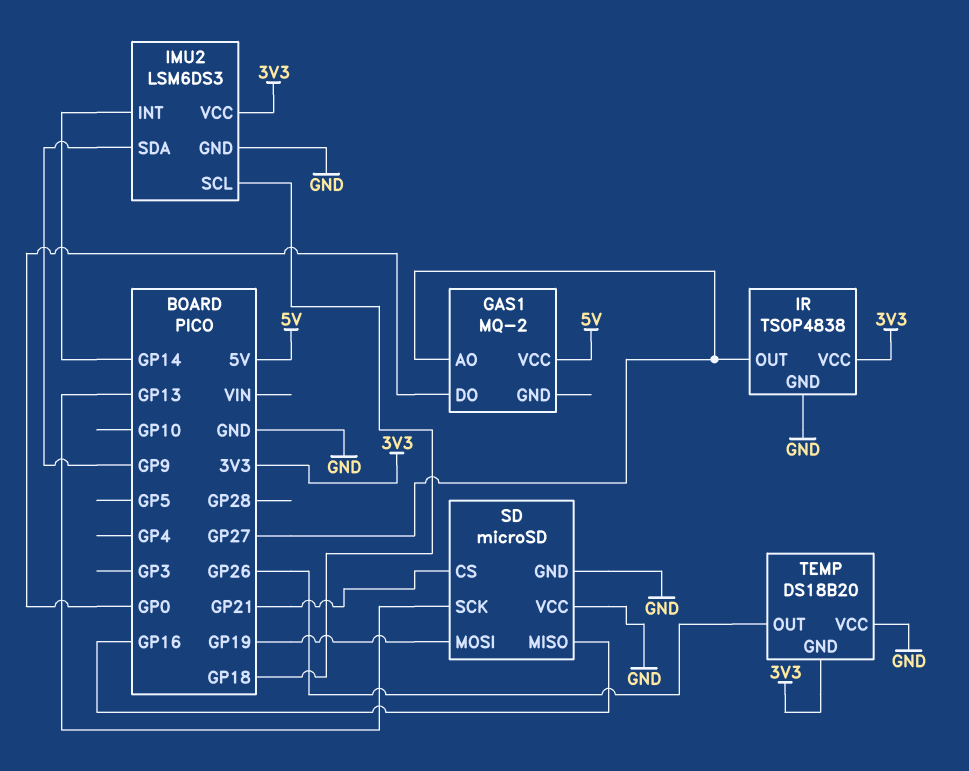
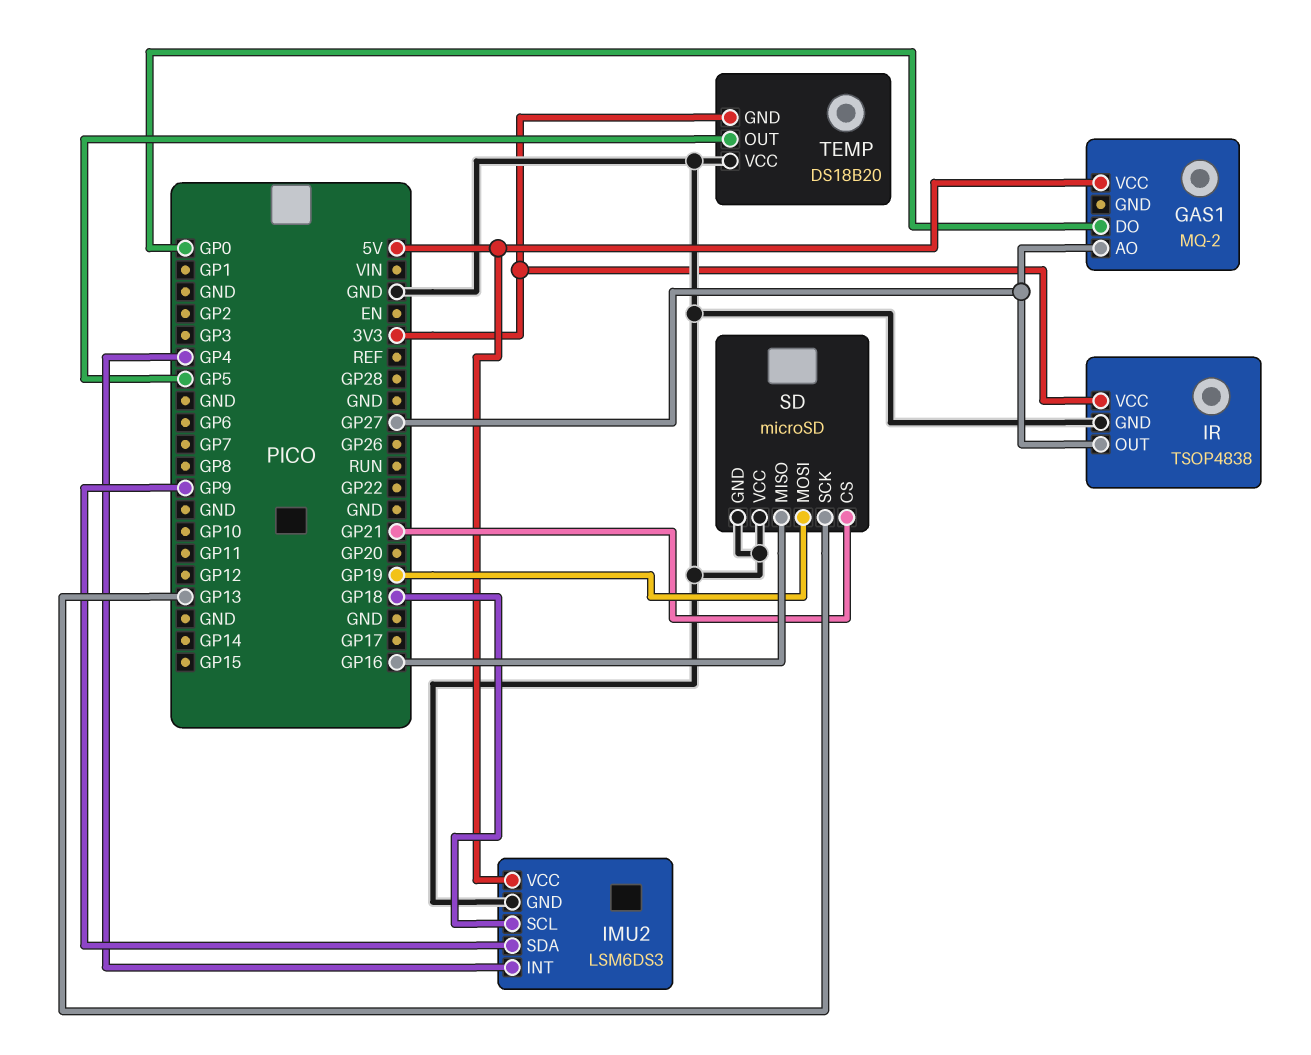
IMU2 pin INT: GP14 -> GP4
IMU2 pin VCC: 3V3 -> 5V
TEMP pin OUT: GP26 -> GP5

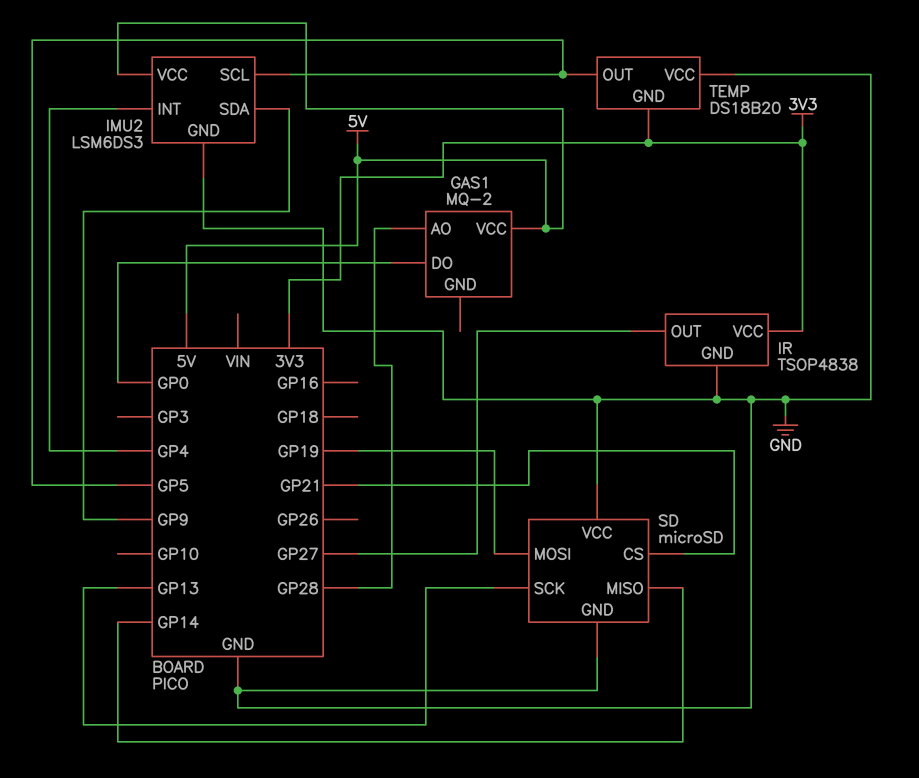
GAS1 pin AO: GP27 -> GP28
IMU2 pin SCL: GP18 -> GP5
SD pin MISO: GP16 -> GP14

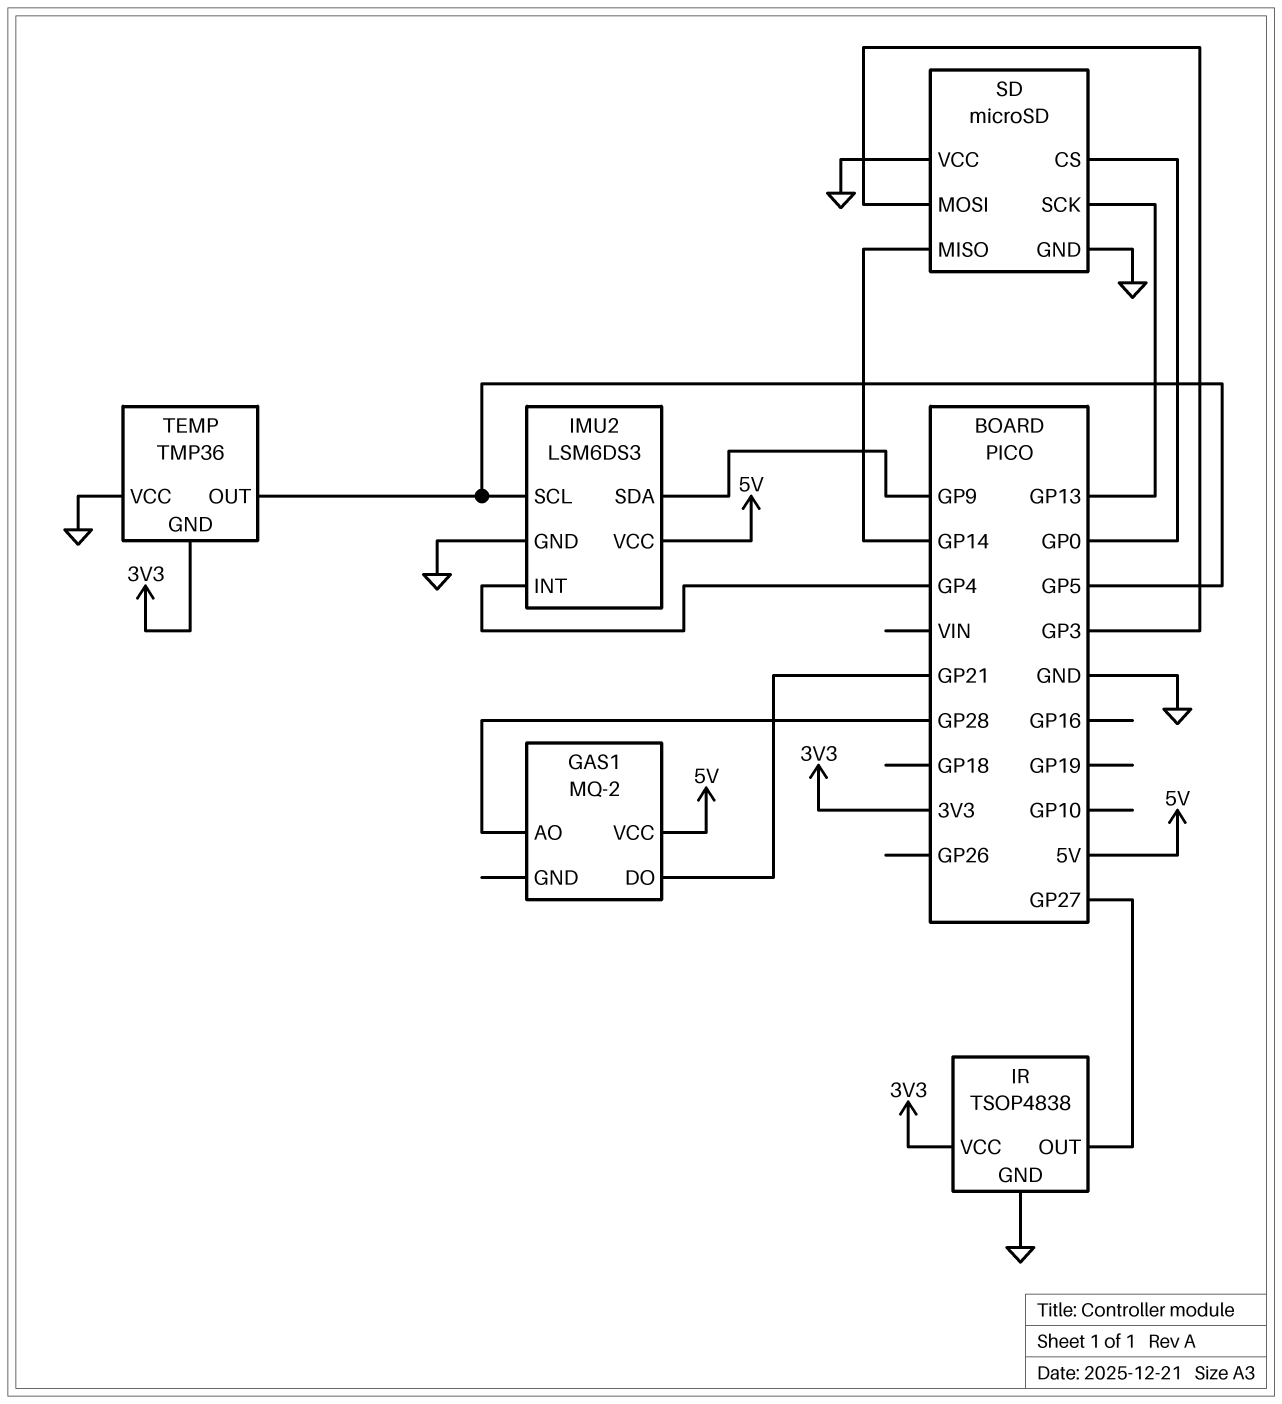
GAS1 pin DO: GP0 -> GP21
SD pin CS: GP21 -> GP0
SD pin MOSI: GP19 -> GP3
TEMP: DS18B20 -> TMP36

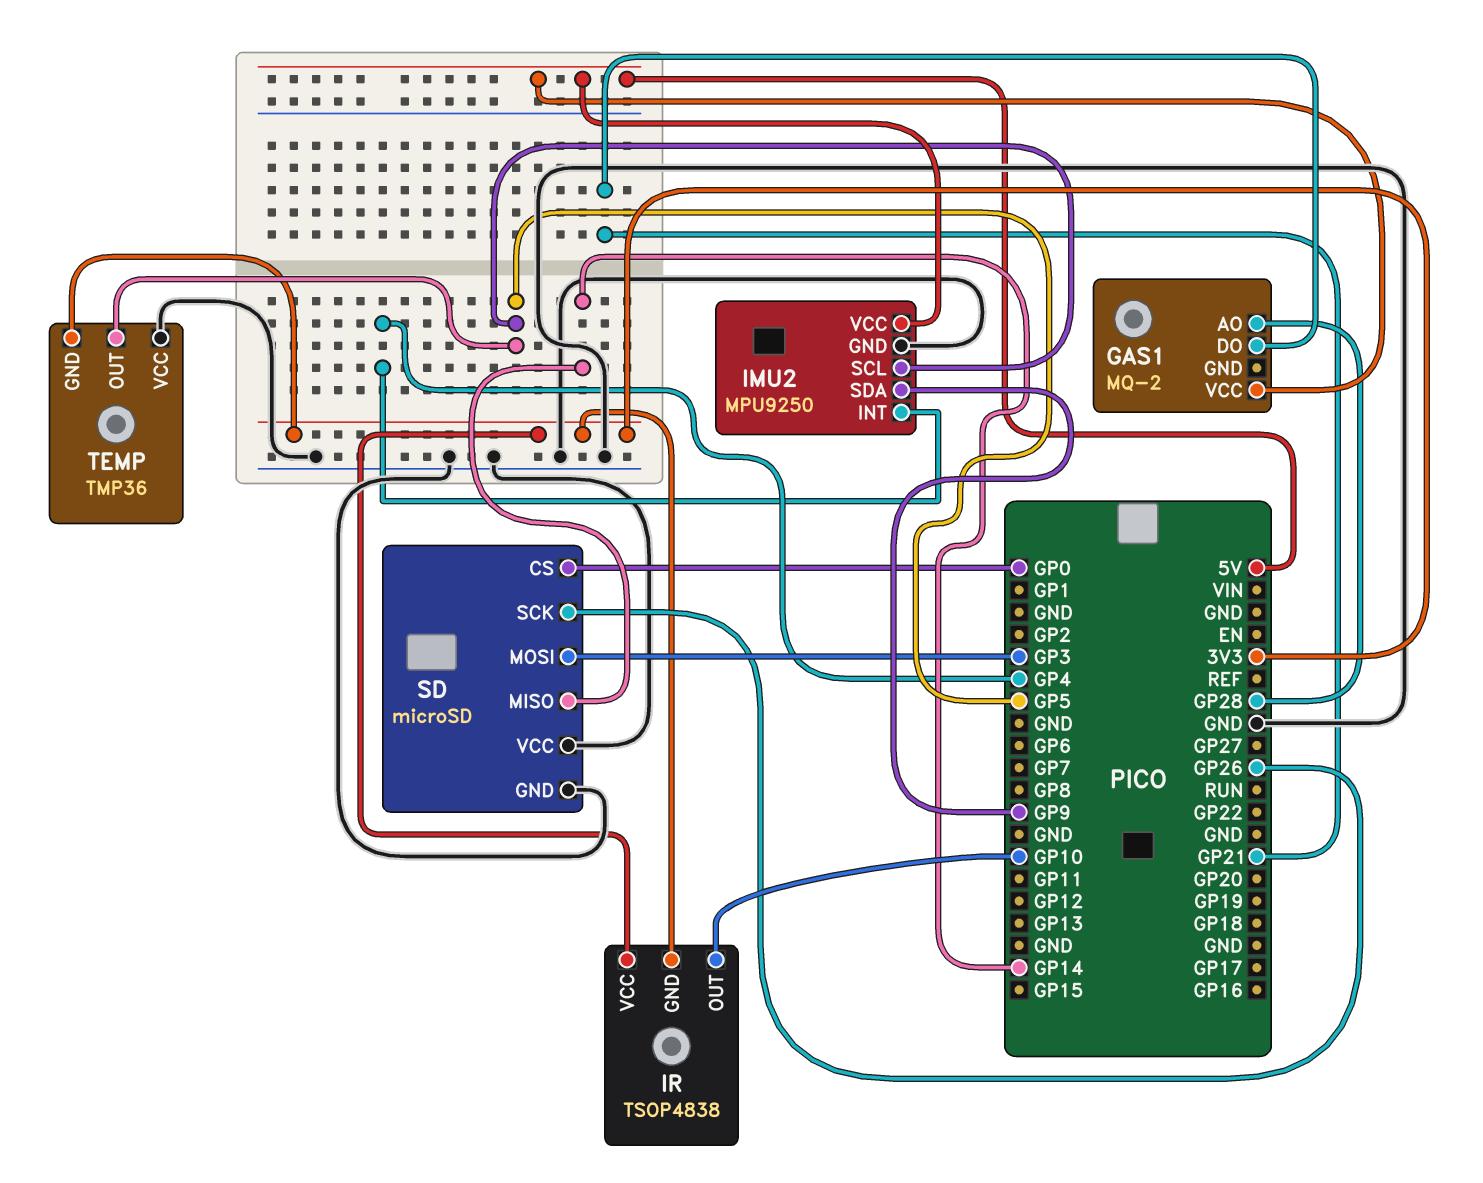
IMU2: LSM6DS3 -> MPU9250
IR pin GND: GND -> 3V3
IR pin OUT: GP27 -> GP10
SD pin SCK: GP13 -> GP26

